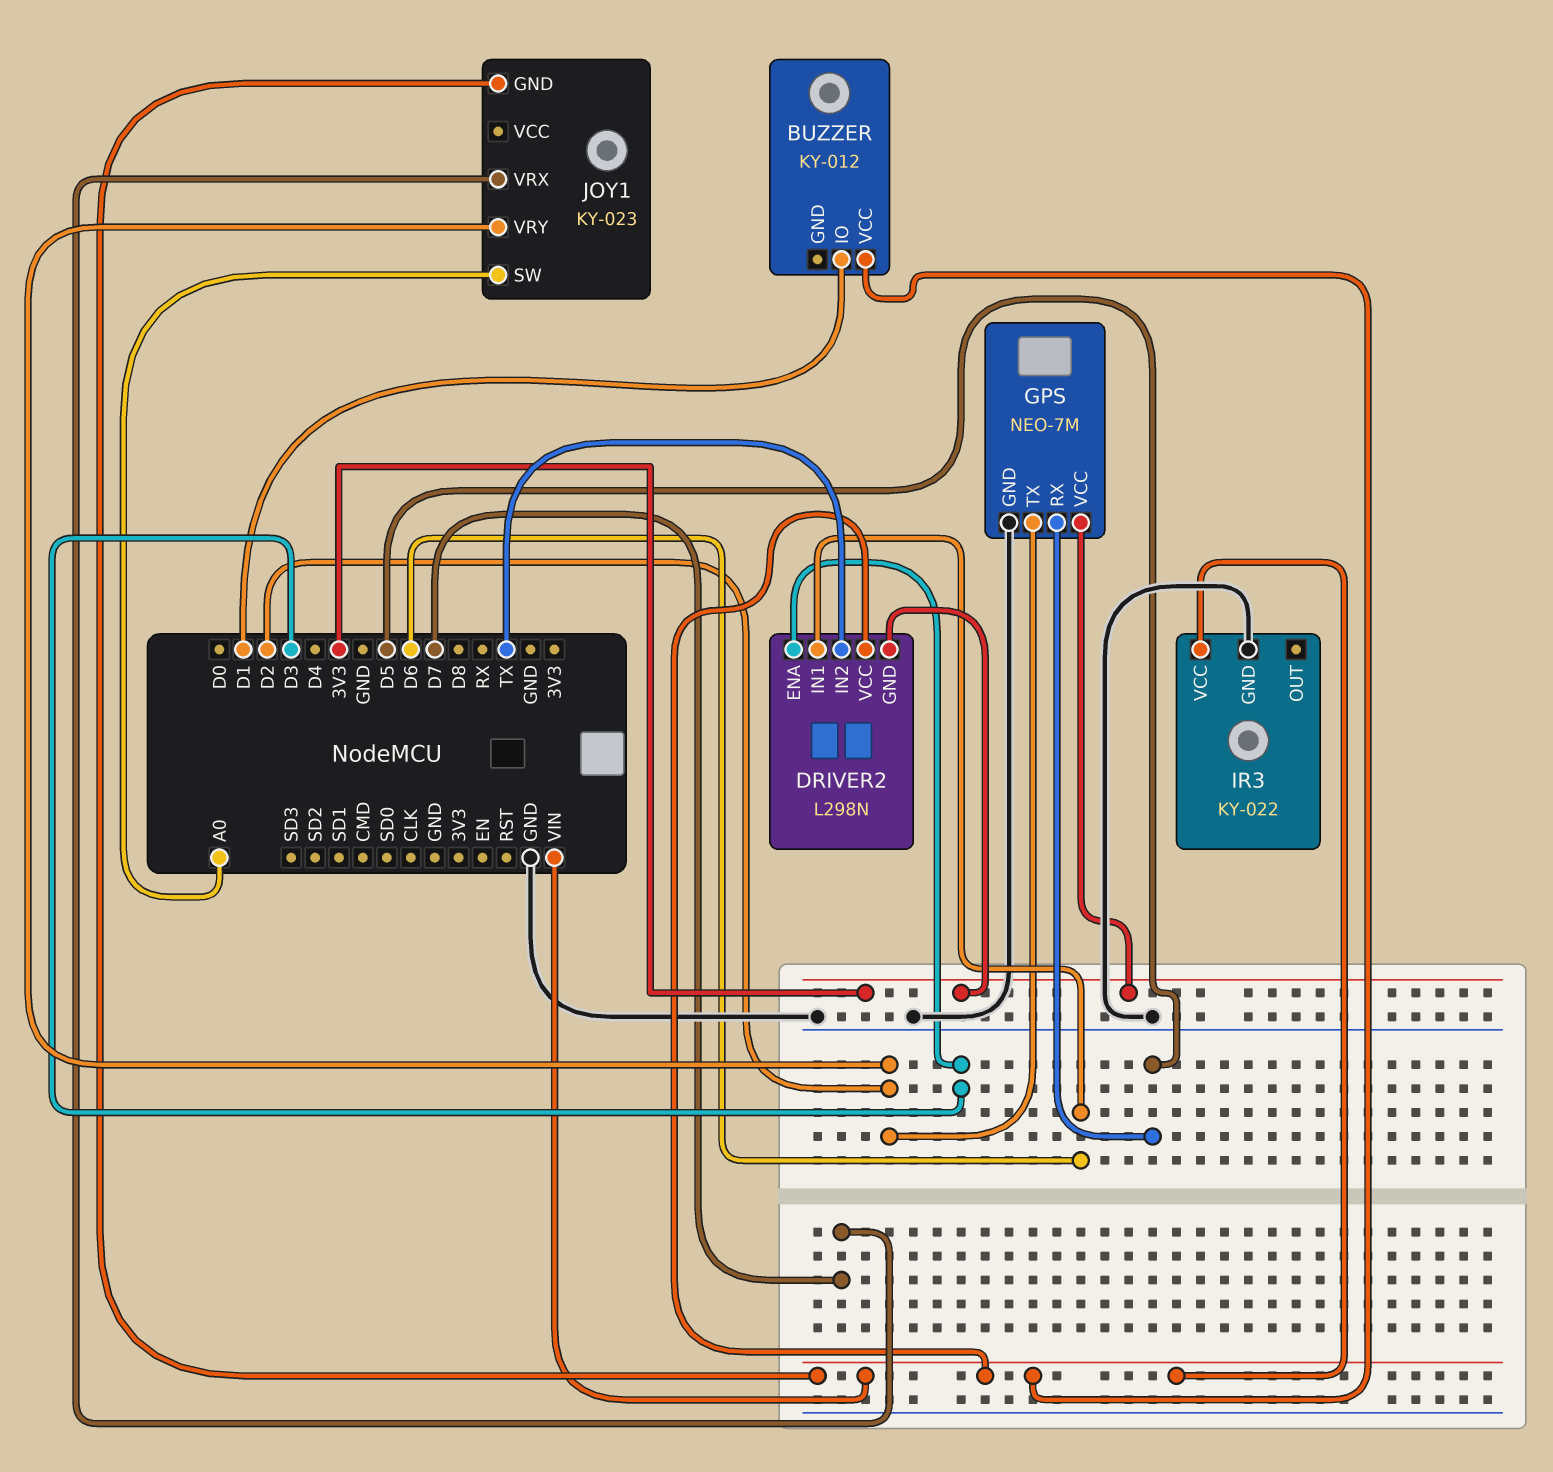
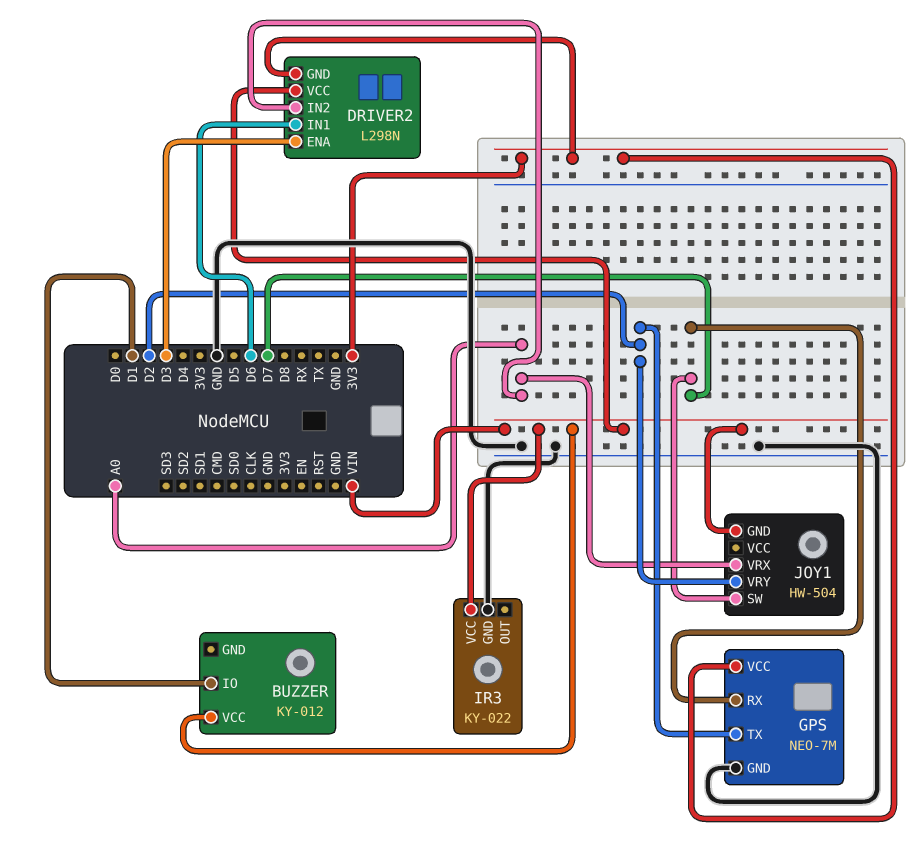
DRIVER2 pin IN2: TX -> A0
GPS pin RX: D5 -> D7
JOY1: KY-023 -> HW-504
JOY1 pin SW: A0 -> D7
JOY1 pin VRX: D7 -> A0

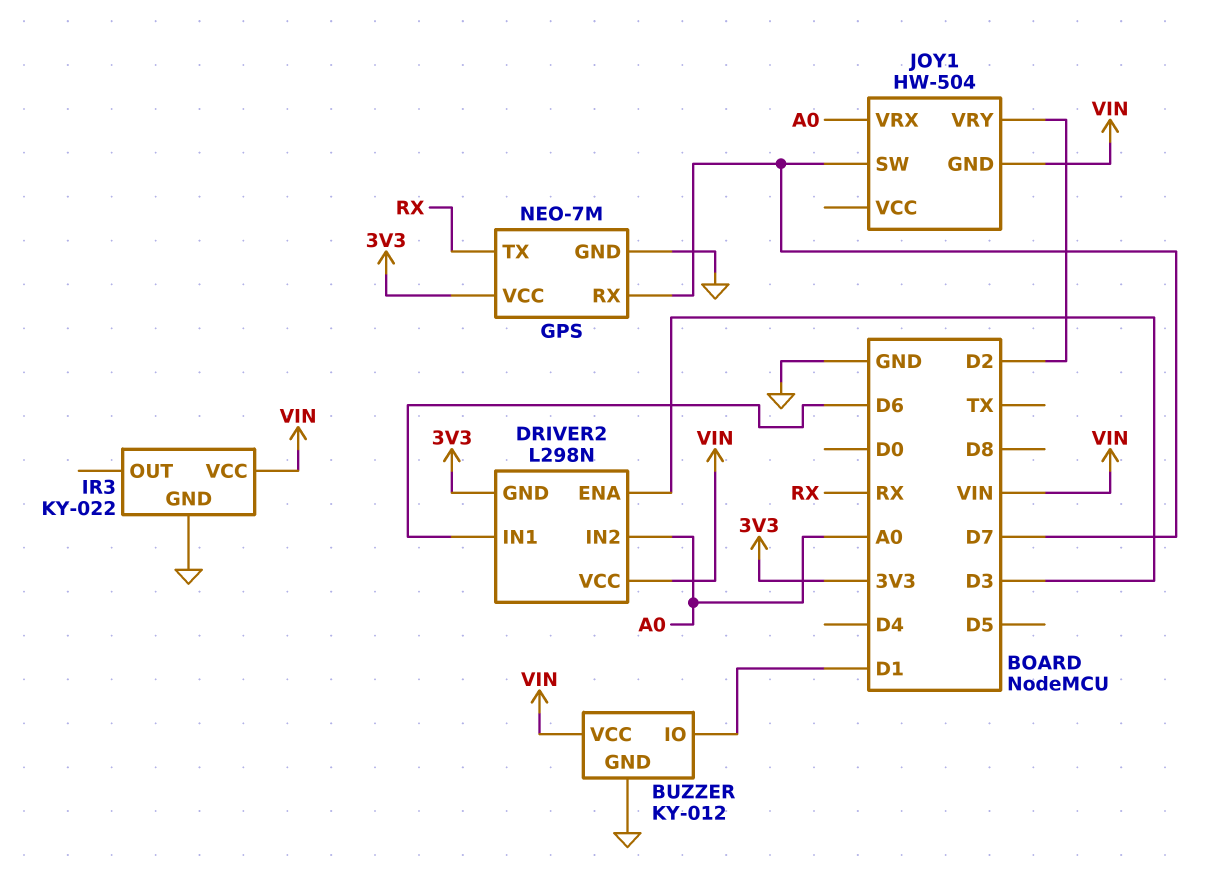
BUZZER pin GND: none -> GND
GPS pin TX: D2 -> RX

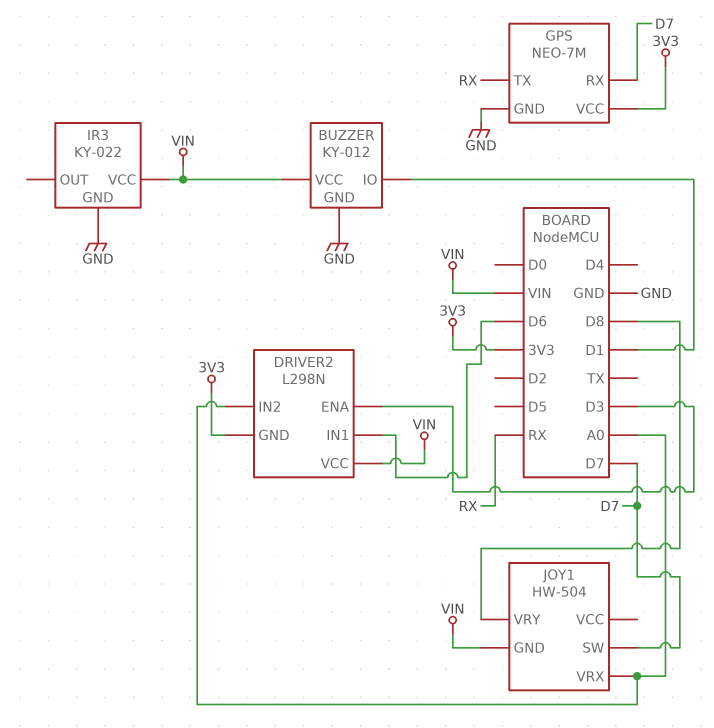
JOY1 pin VRY: D2 -> D8

